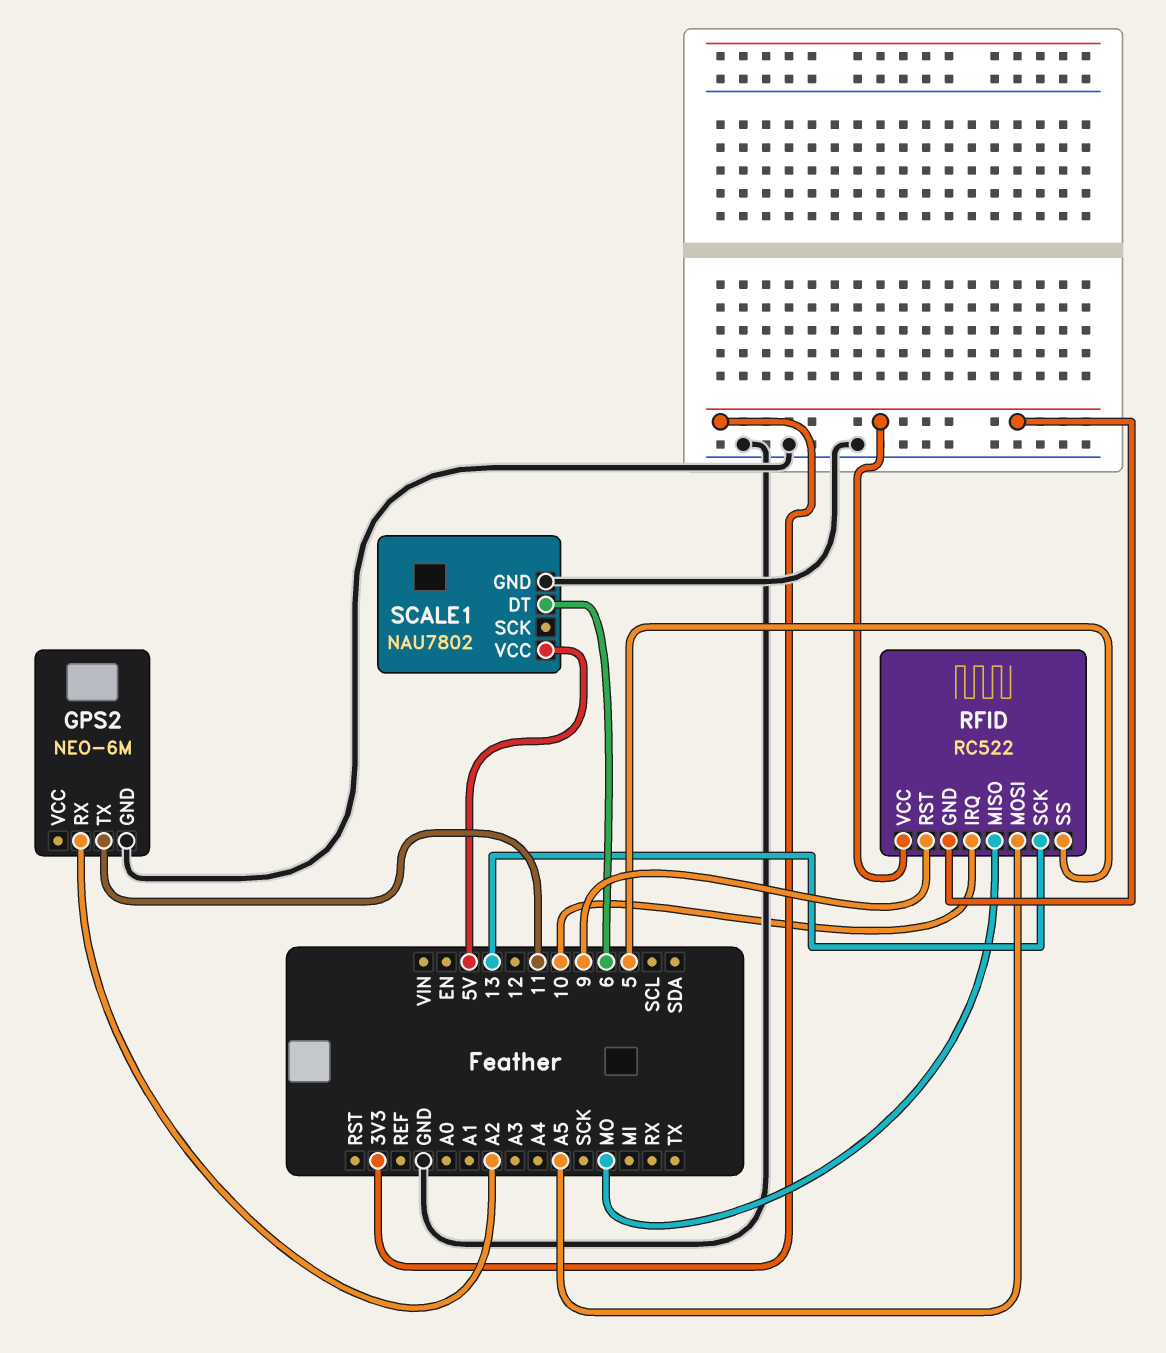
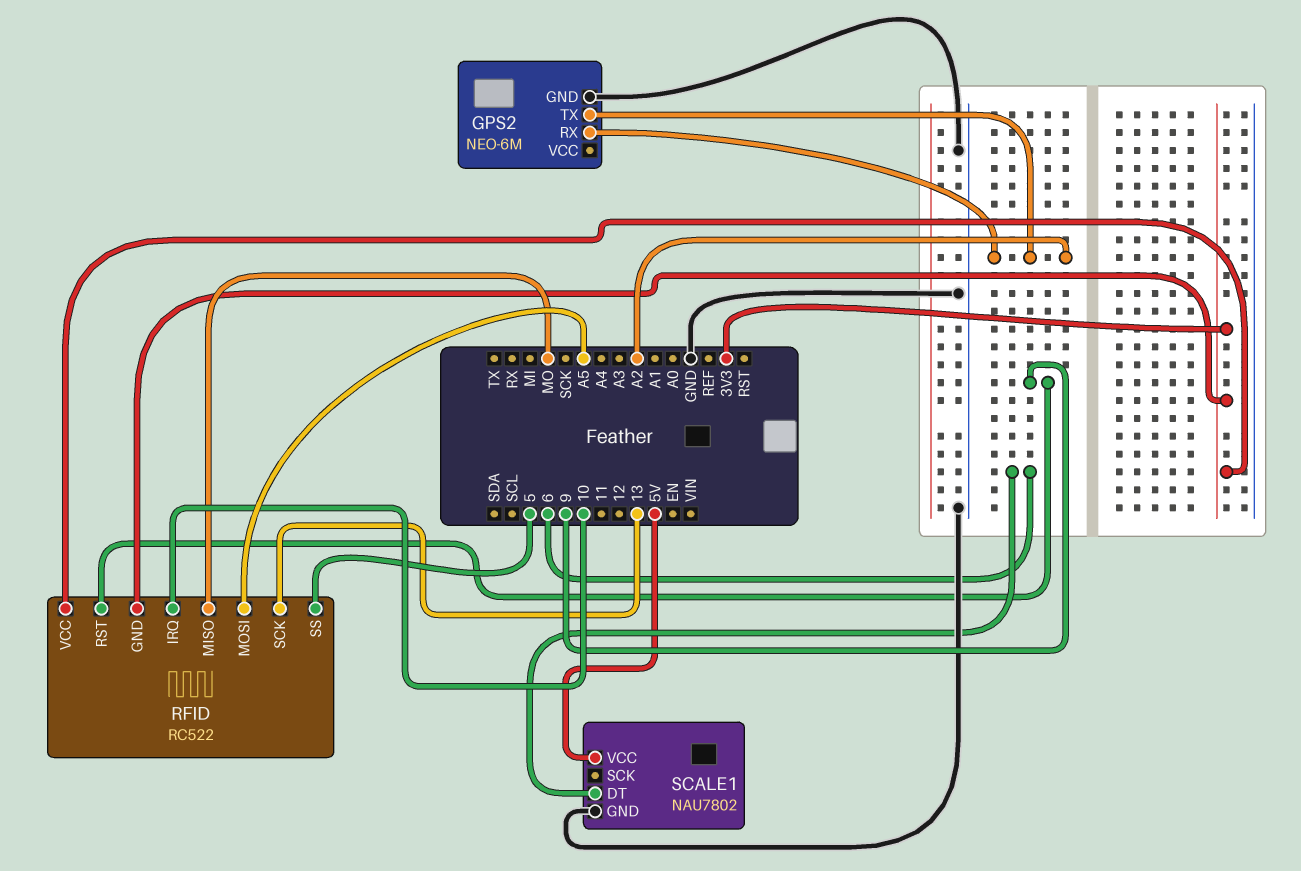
GPS2 pin TX: 11 -> A2

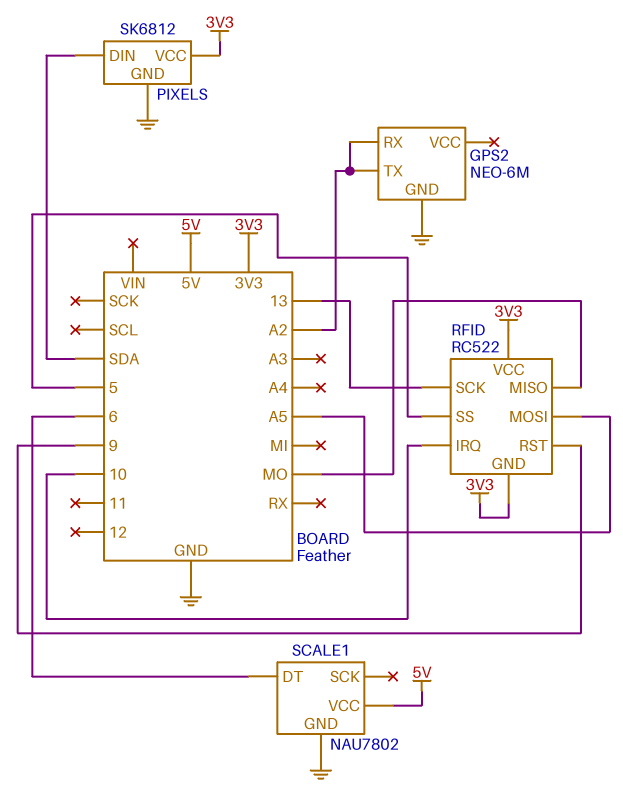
PIXELS: none -> SK6812
PIXELS pin DIN: none -> SDA
PIXELS pin GND: none -> GND
PIXELS pin VCC: none -> 3V3

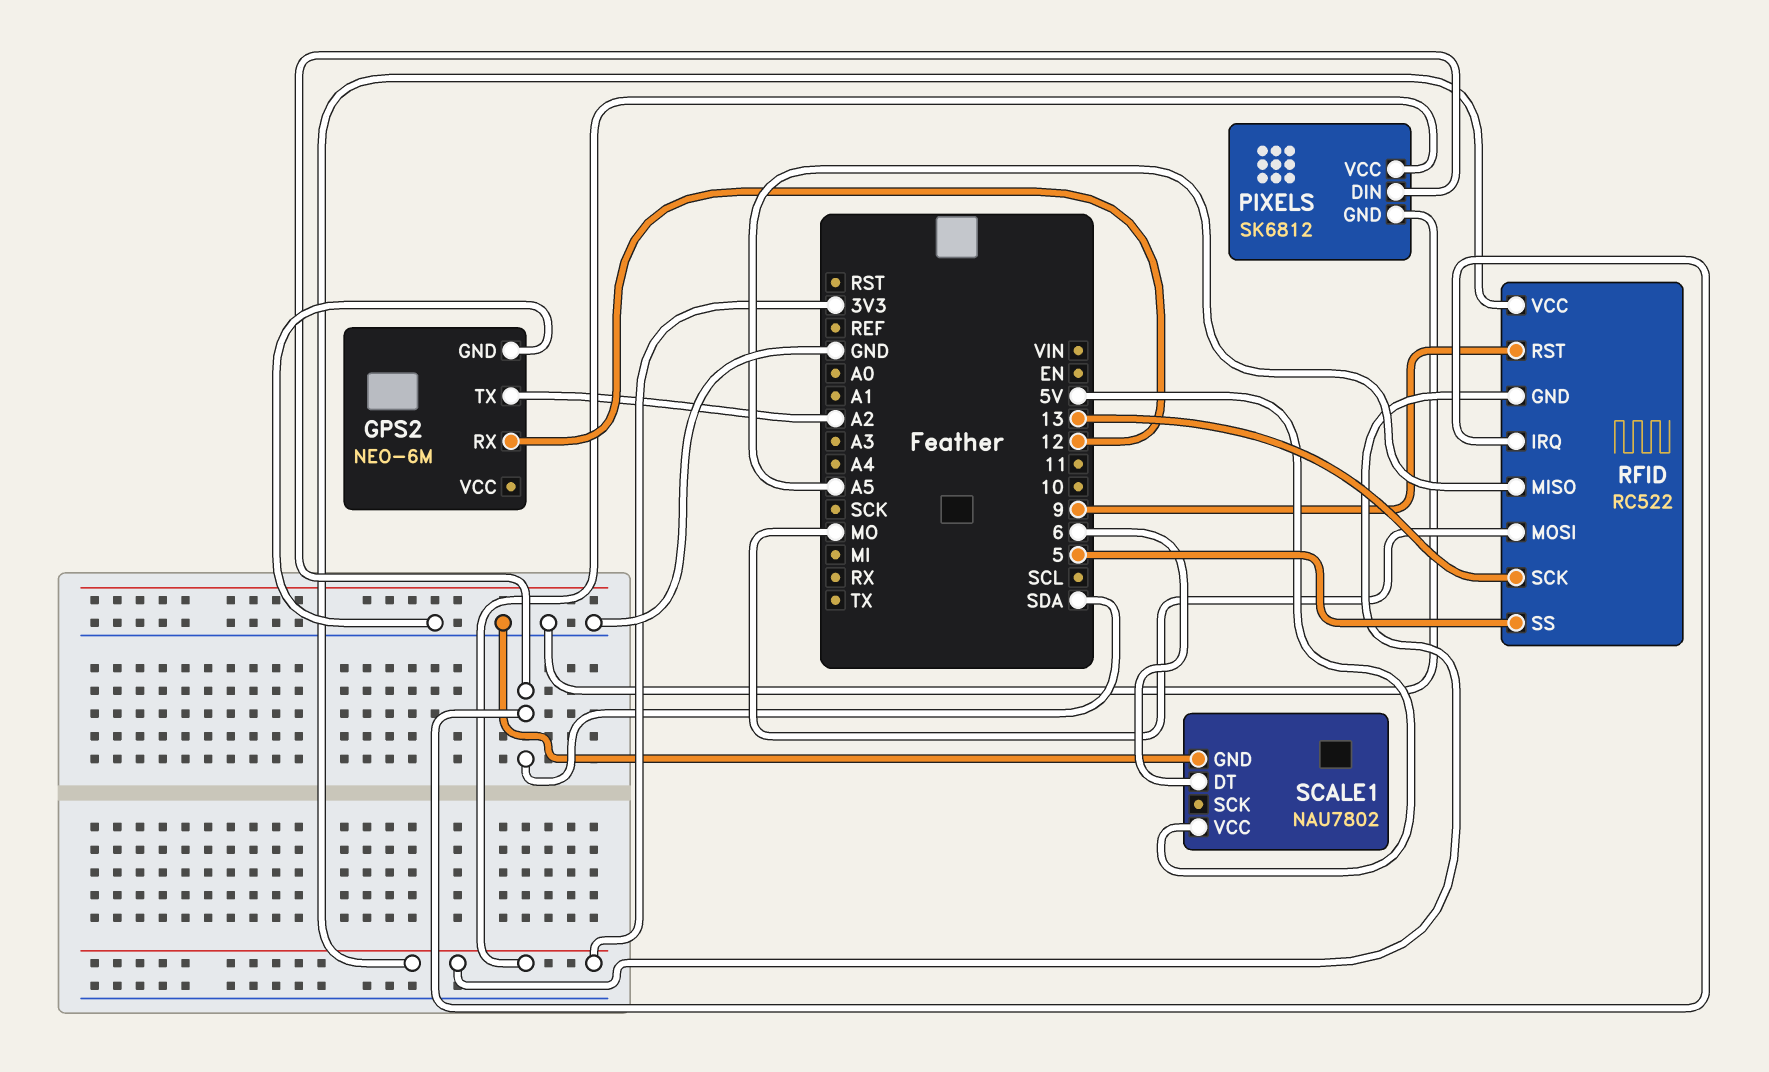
GPS2 pin RX: A2 -> 12
RFID pin IRQ: 10 -> SDA
RFID pin MISO: MO -> A5
RFID pin MOSI: A5 -> MO

